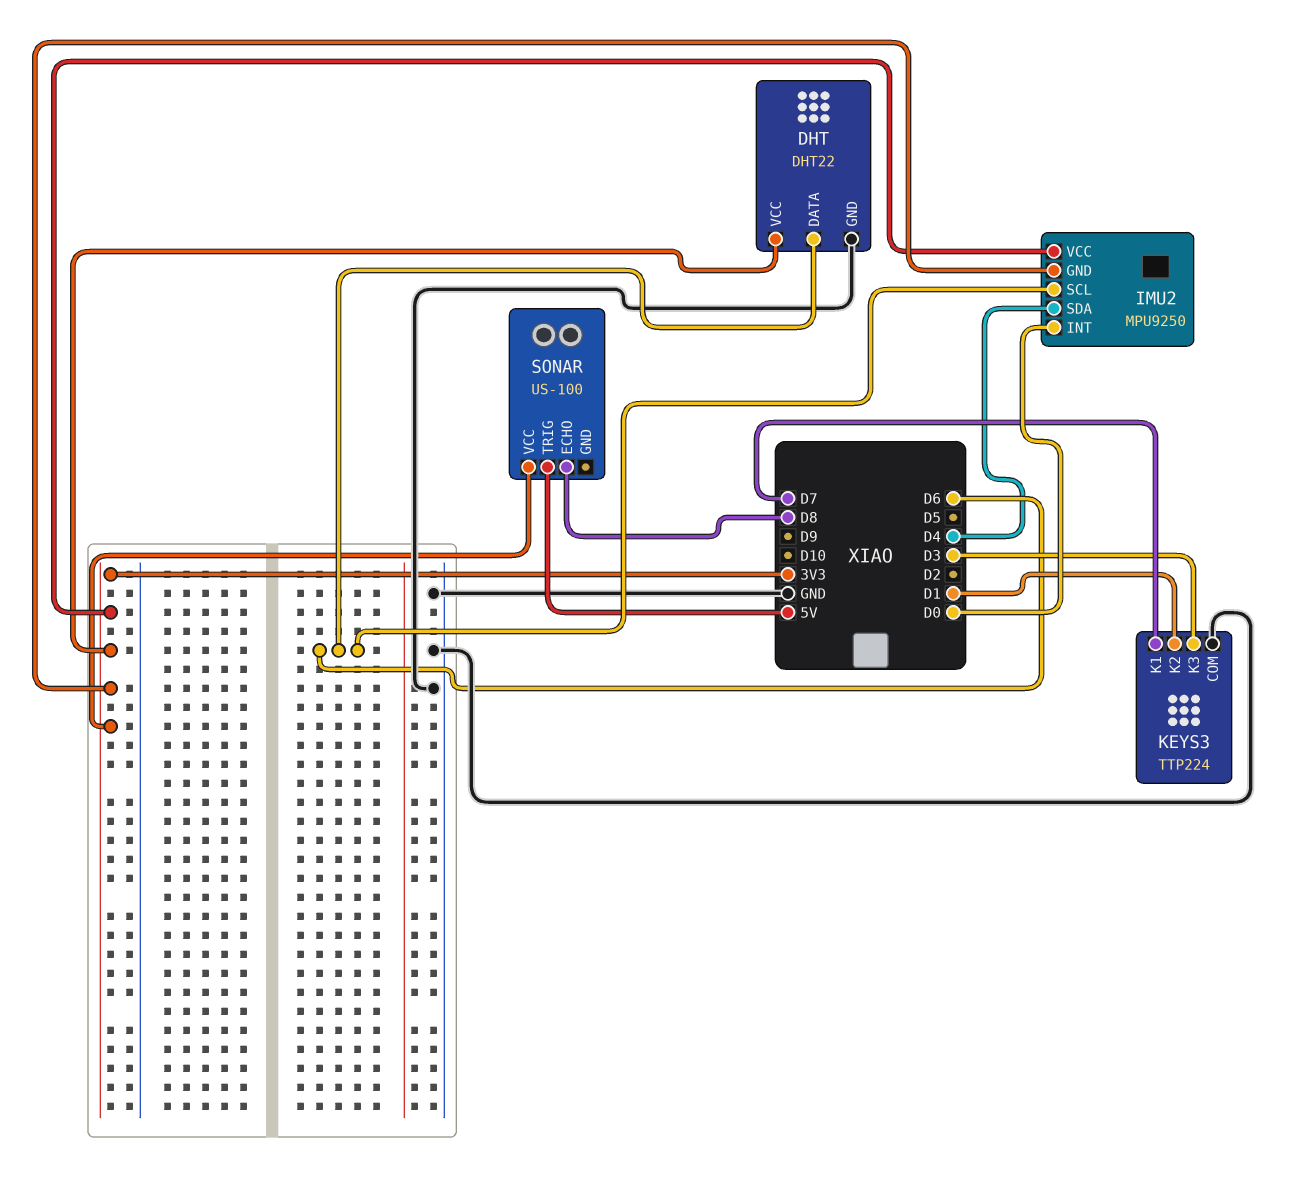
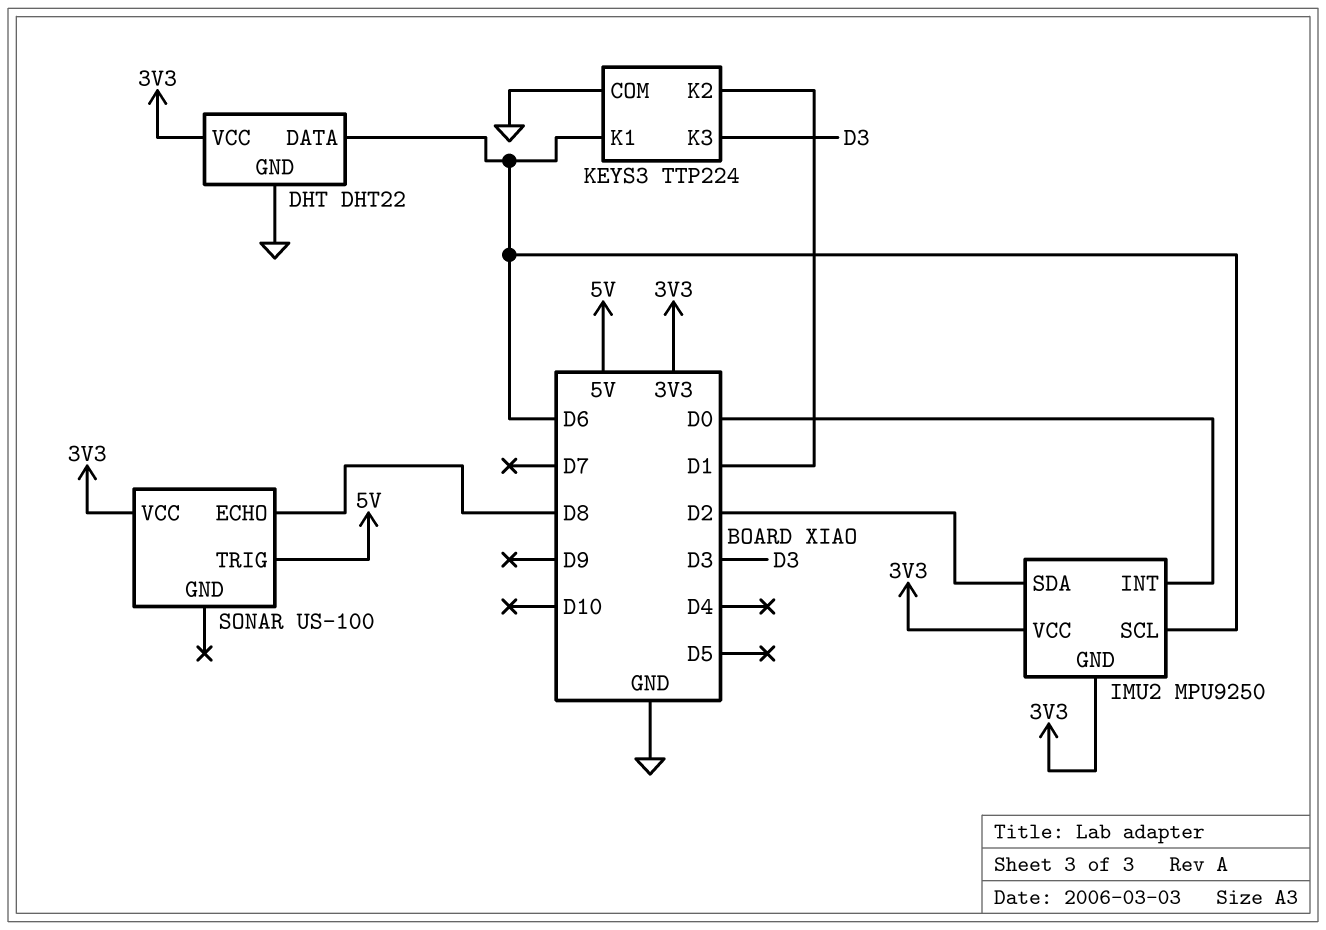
IMU2 pin SDA: D4 -> D2
KEYS3 pin K1: D7 -> D6

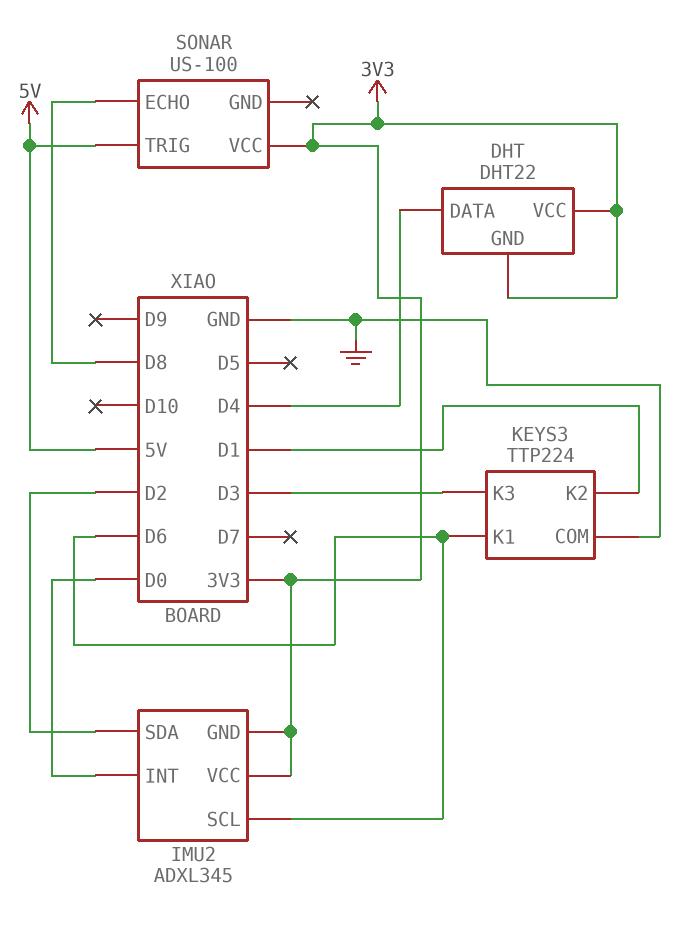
DHT pin DATA: D6 -> D4
DHT pin GND: GND -> 3V3
IMU2: MPU9250 -> ADXL345

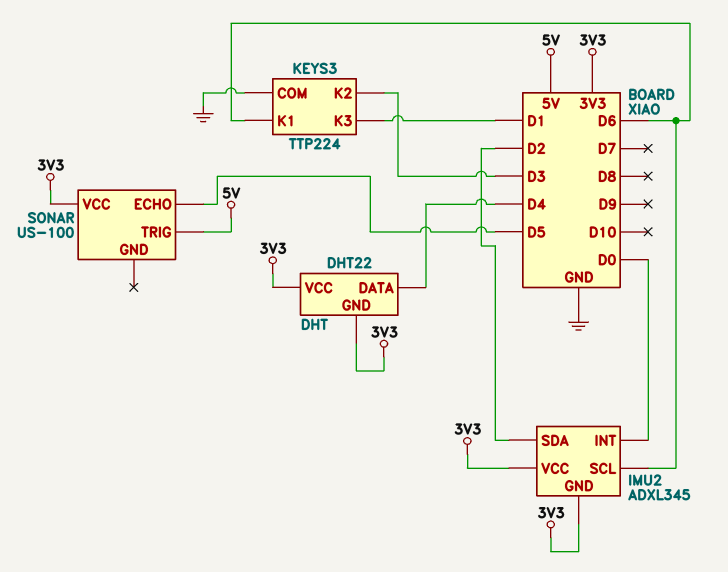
KEYS3 pin K2: D1 -> D3
KEYS3 pin K3: D3 -> D1
SONAR pin ECHO: D8 -> D5

